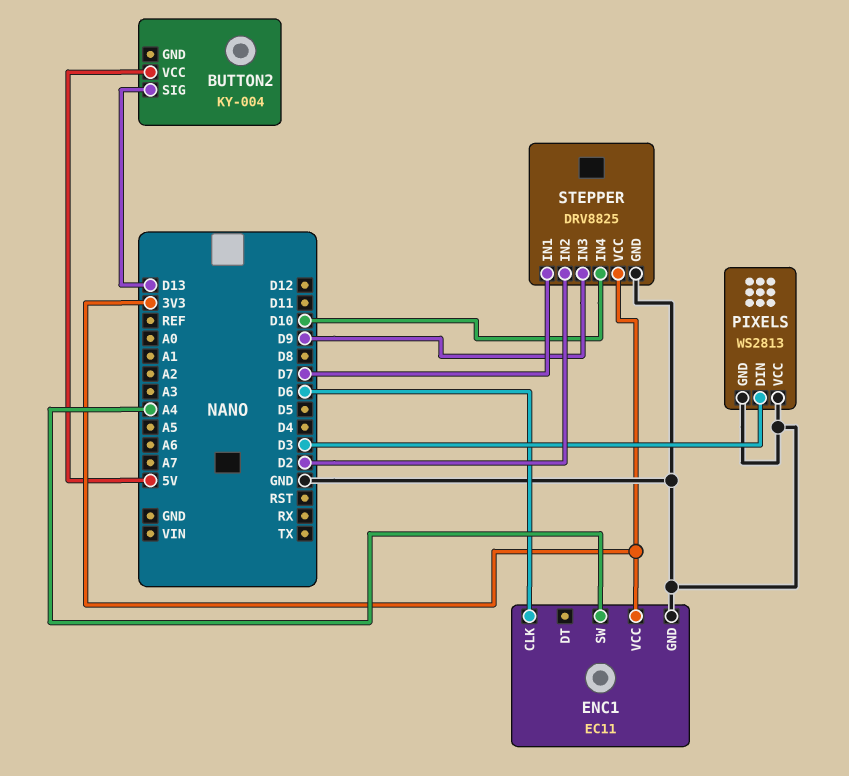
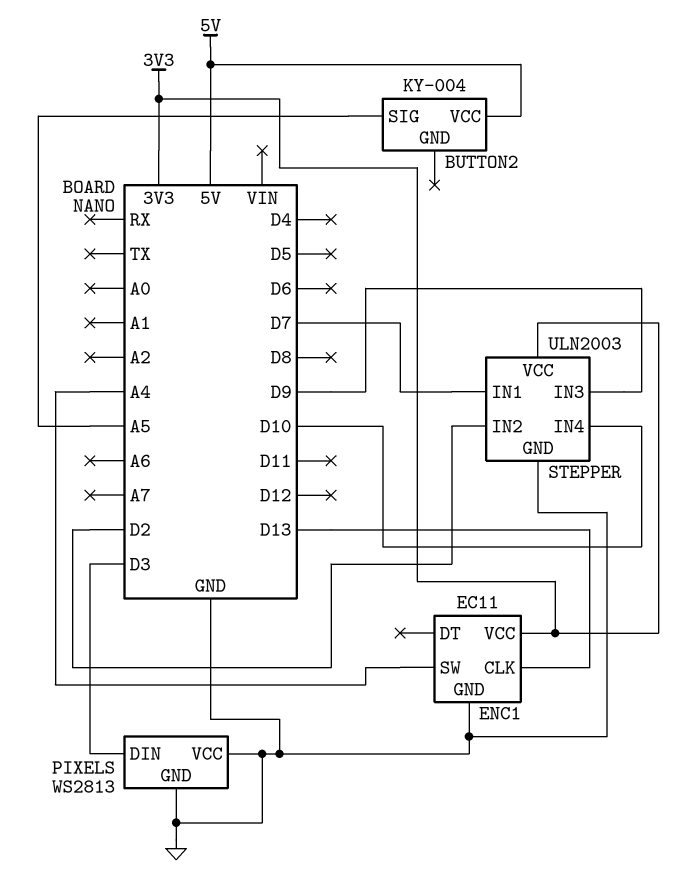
BUTTON2 pin SIG: D13 -> A5
ENC1 pin CLK: D6 -> D13
STEPPER: DRV8825 -> ULN2003

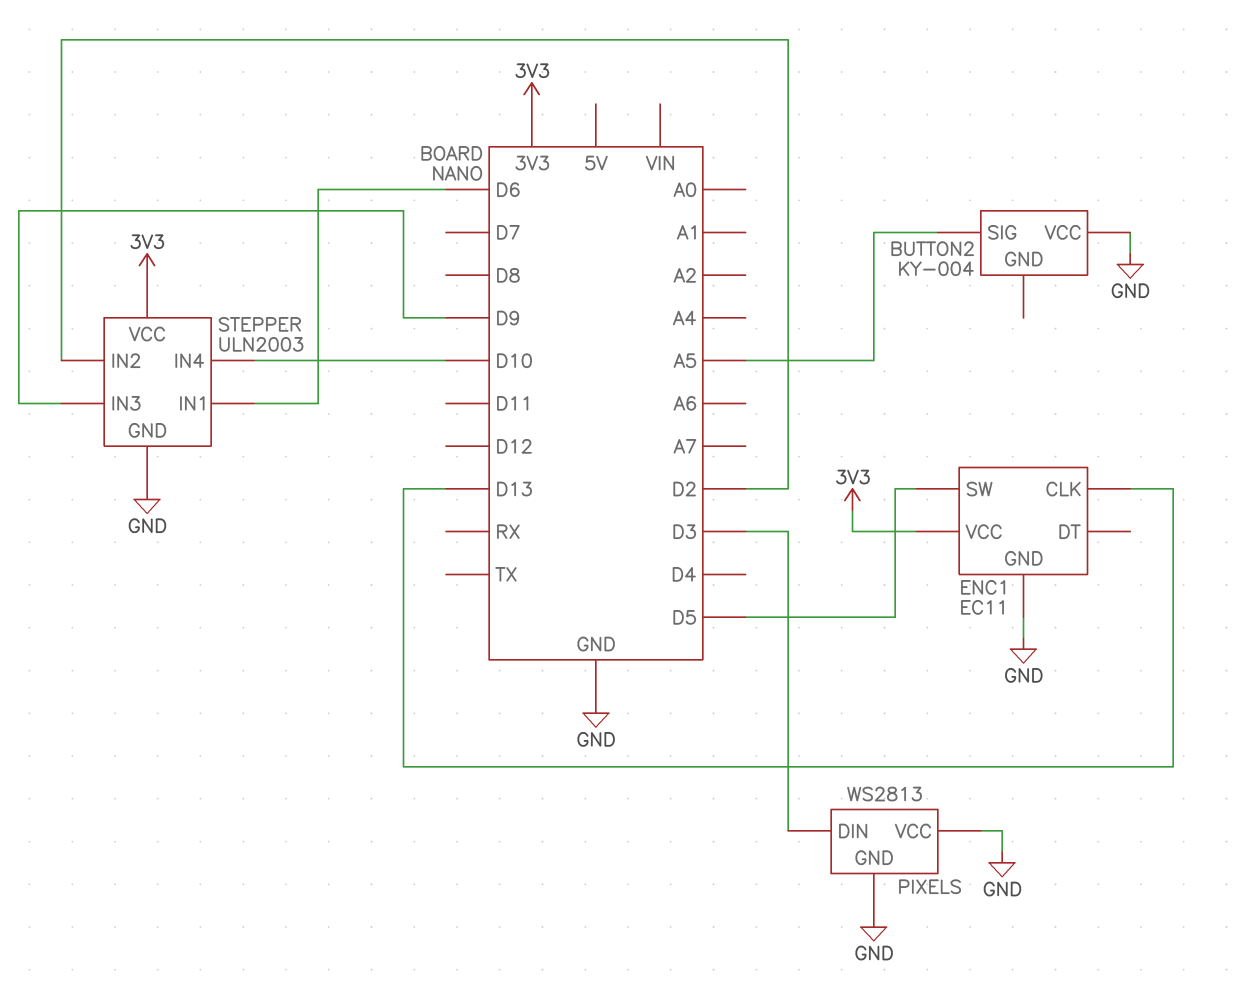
BUTTON2 pin VCC: 5V -> GND
ENC1 pin SW: A4 -> D5
STEPPER pin IN1: D7 -> D6

